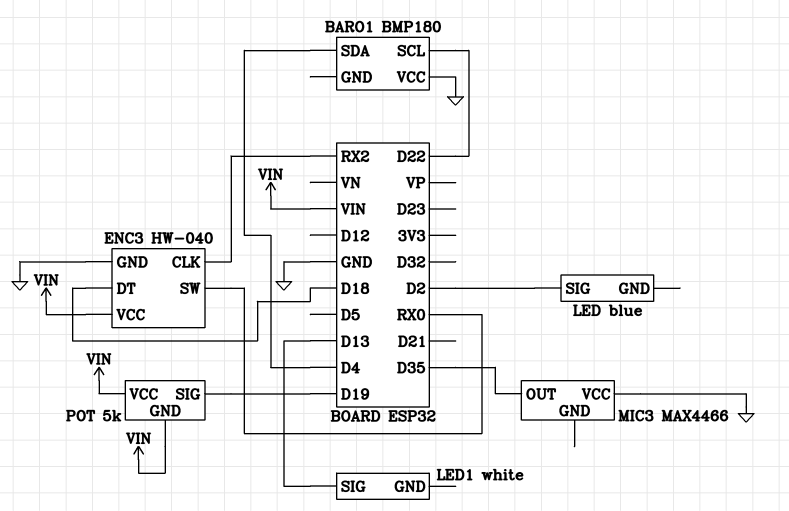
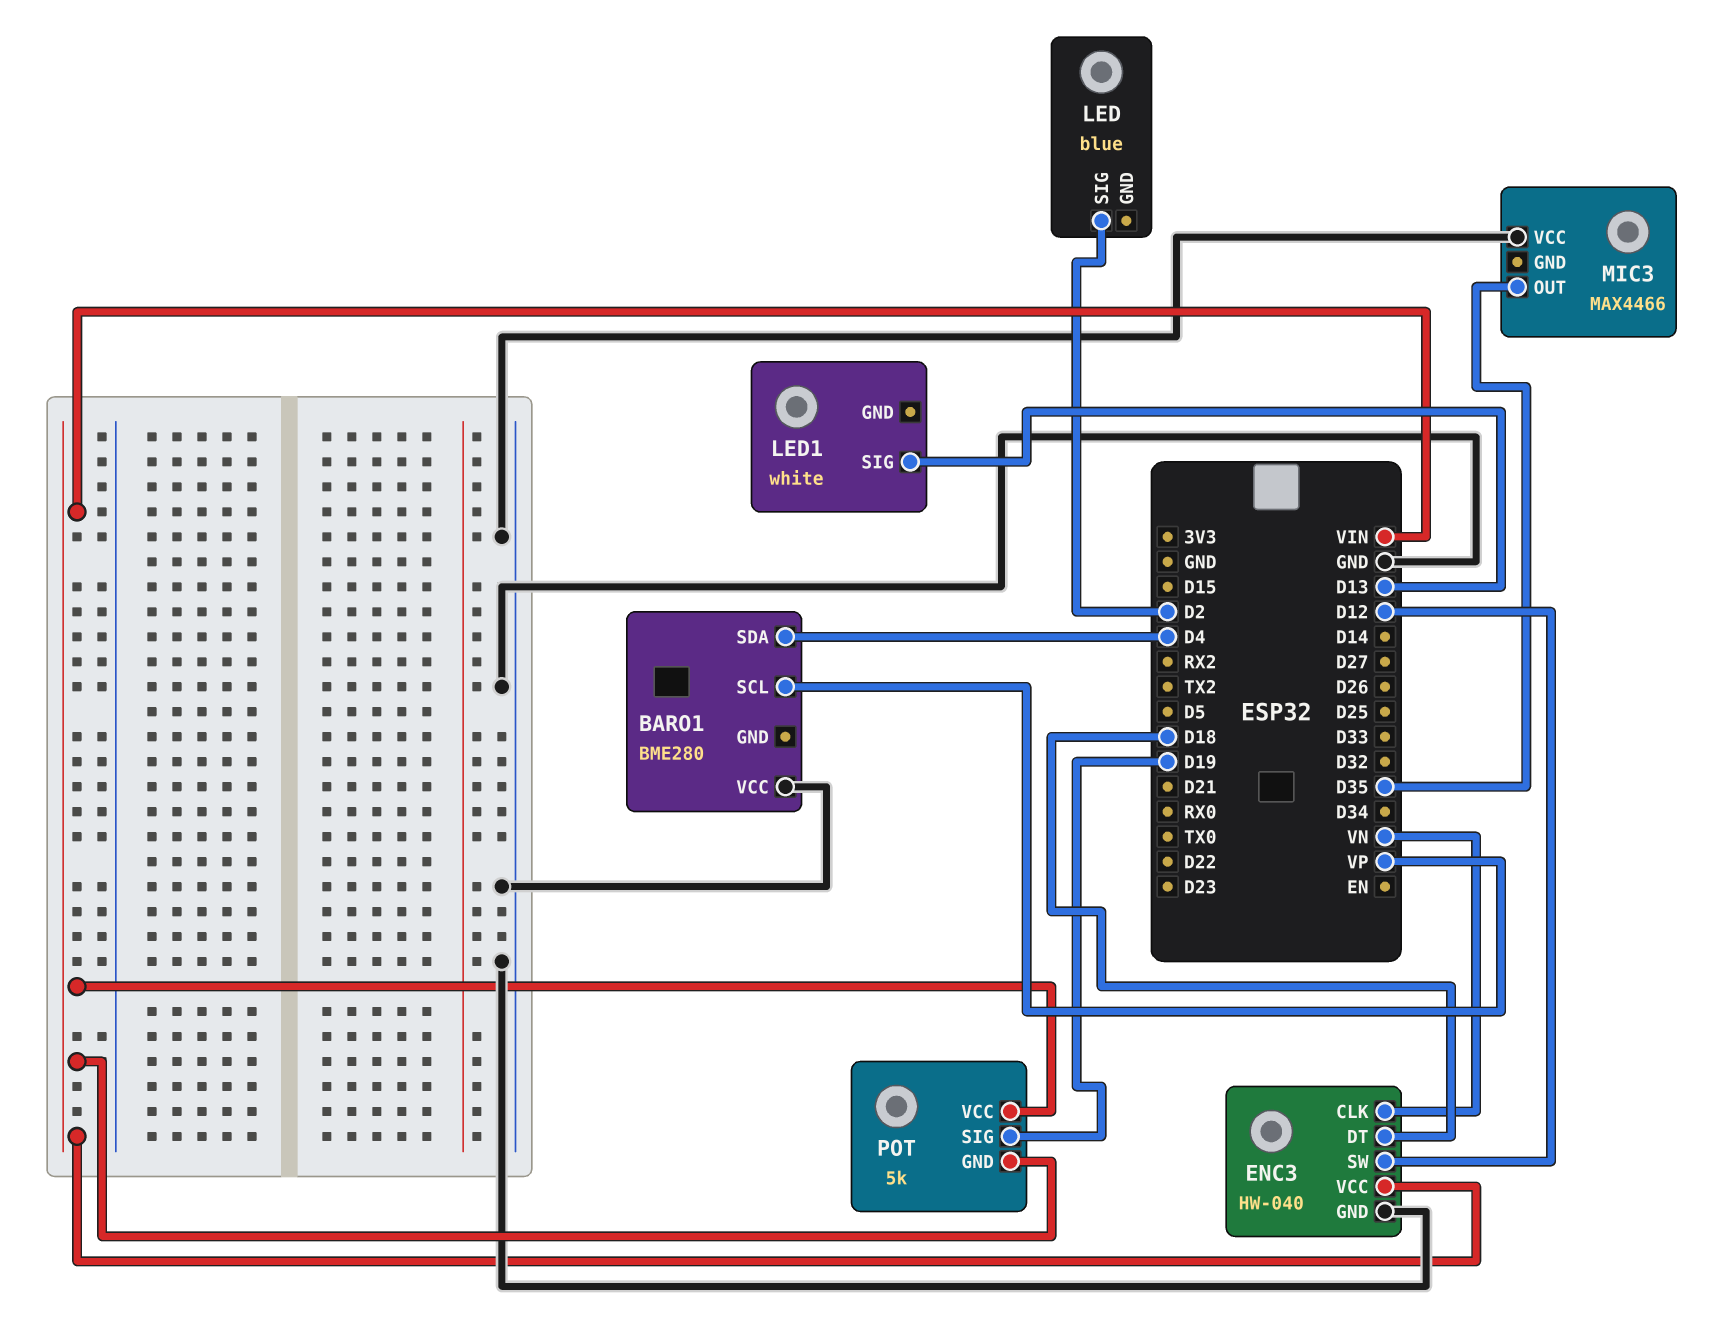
BARO1: BMP180 -> BME280
BARO1 pin SCL: D22 -> VP
ENC3 pin CLK: RX2 -> VN
ENC3 pin SW: RX0 -> D12

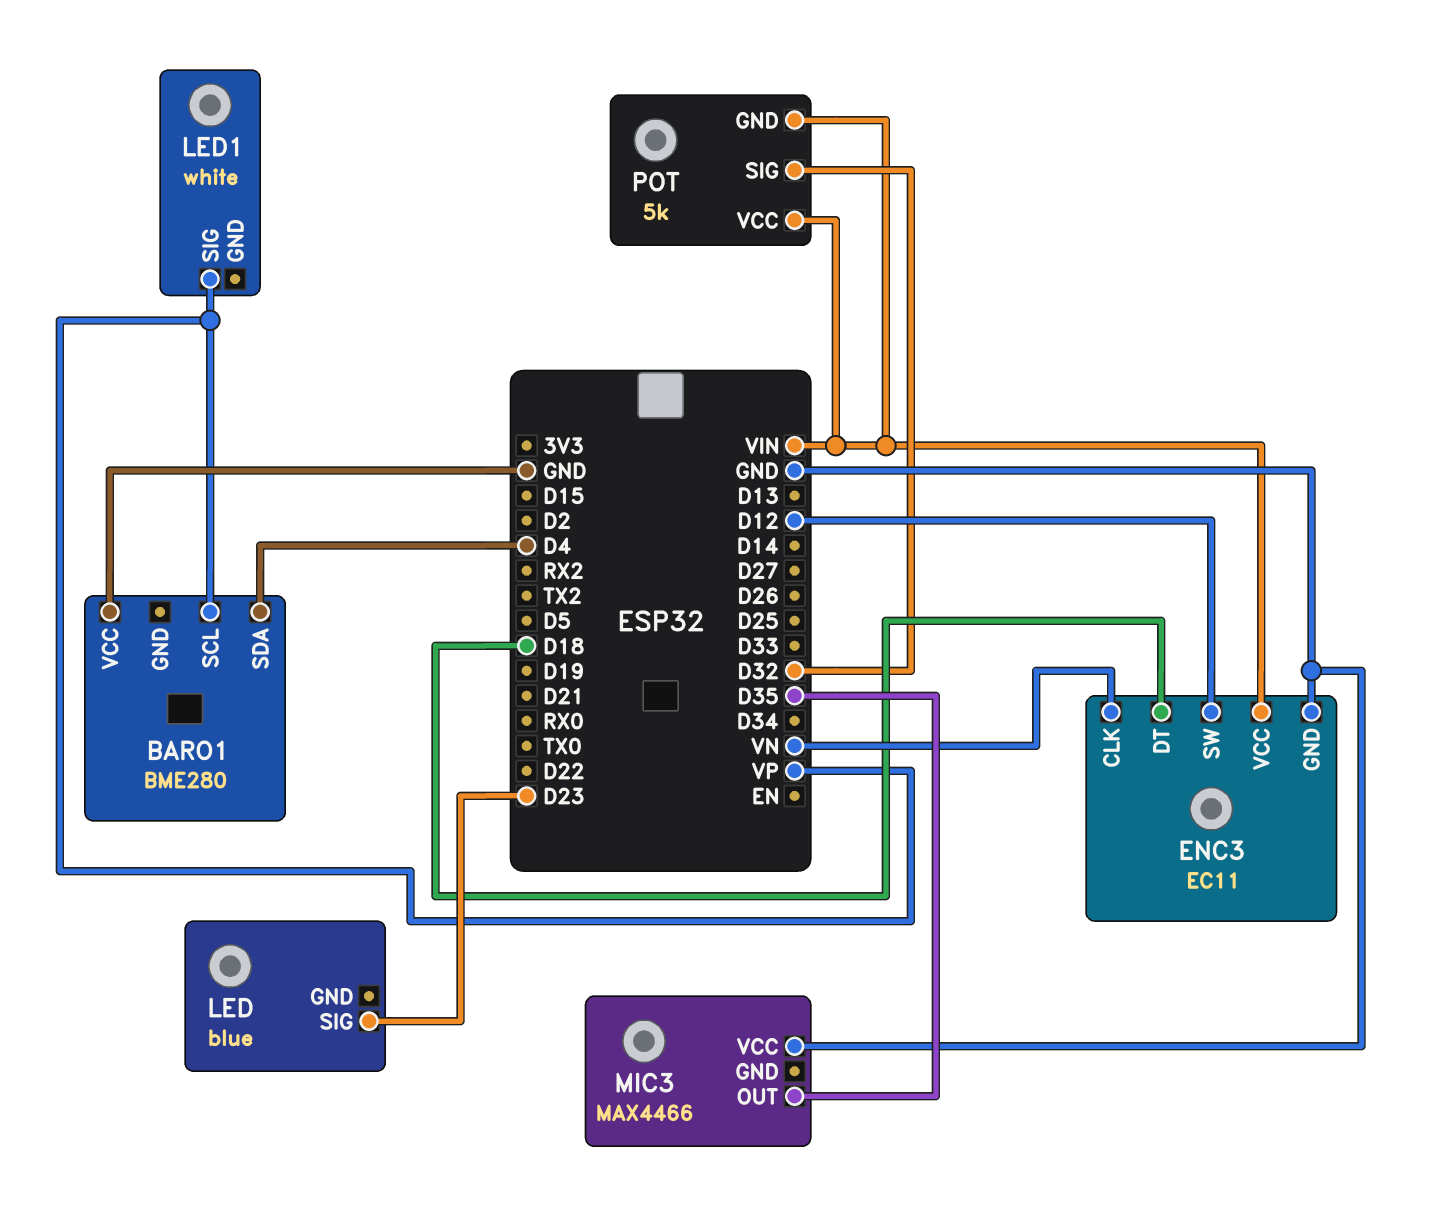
ENC3: HW-040 -> EC11
LED pin SIG: D2 -> D23
LED1 pin SIG: D13 -> VP
POT pin SIG: D19 -> D32

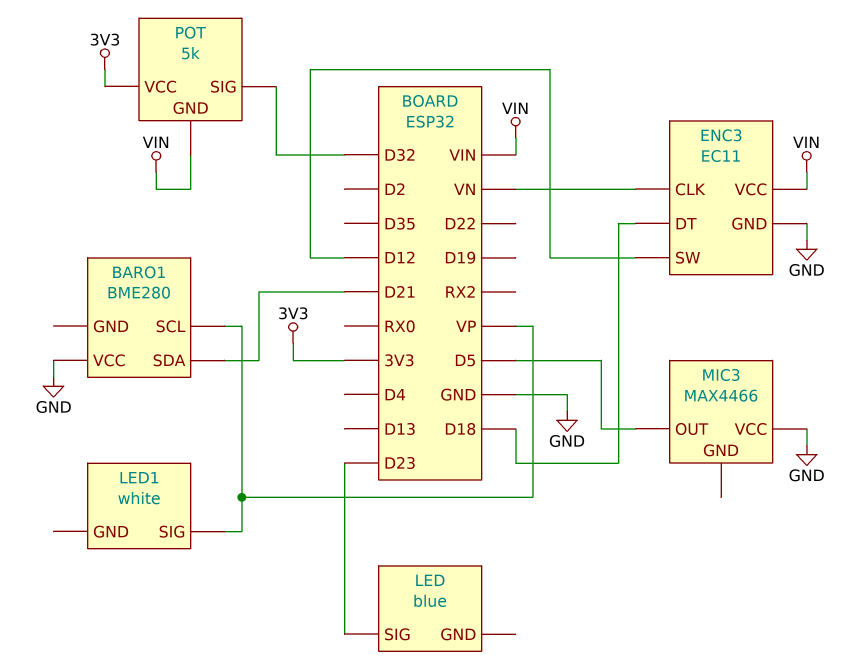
BARO1 pin SDA: D4 -> D21
MIC3 pin OUT: D35 -> D5
POT pin VCC: VIN -> 3V3

